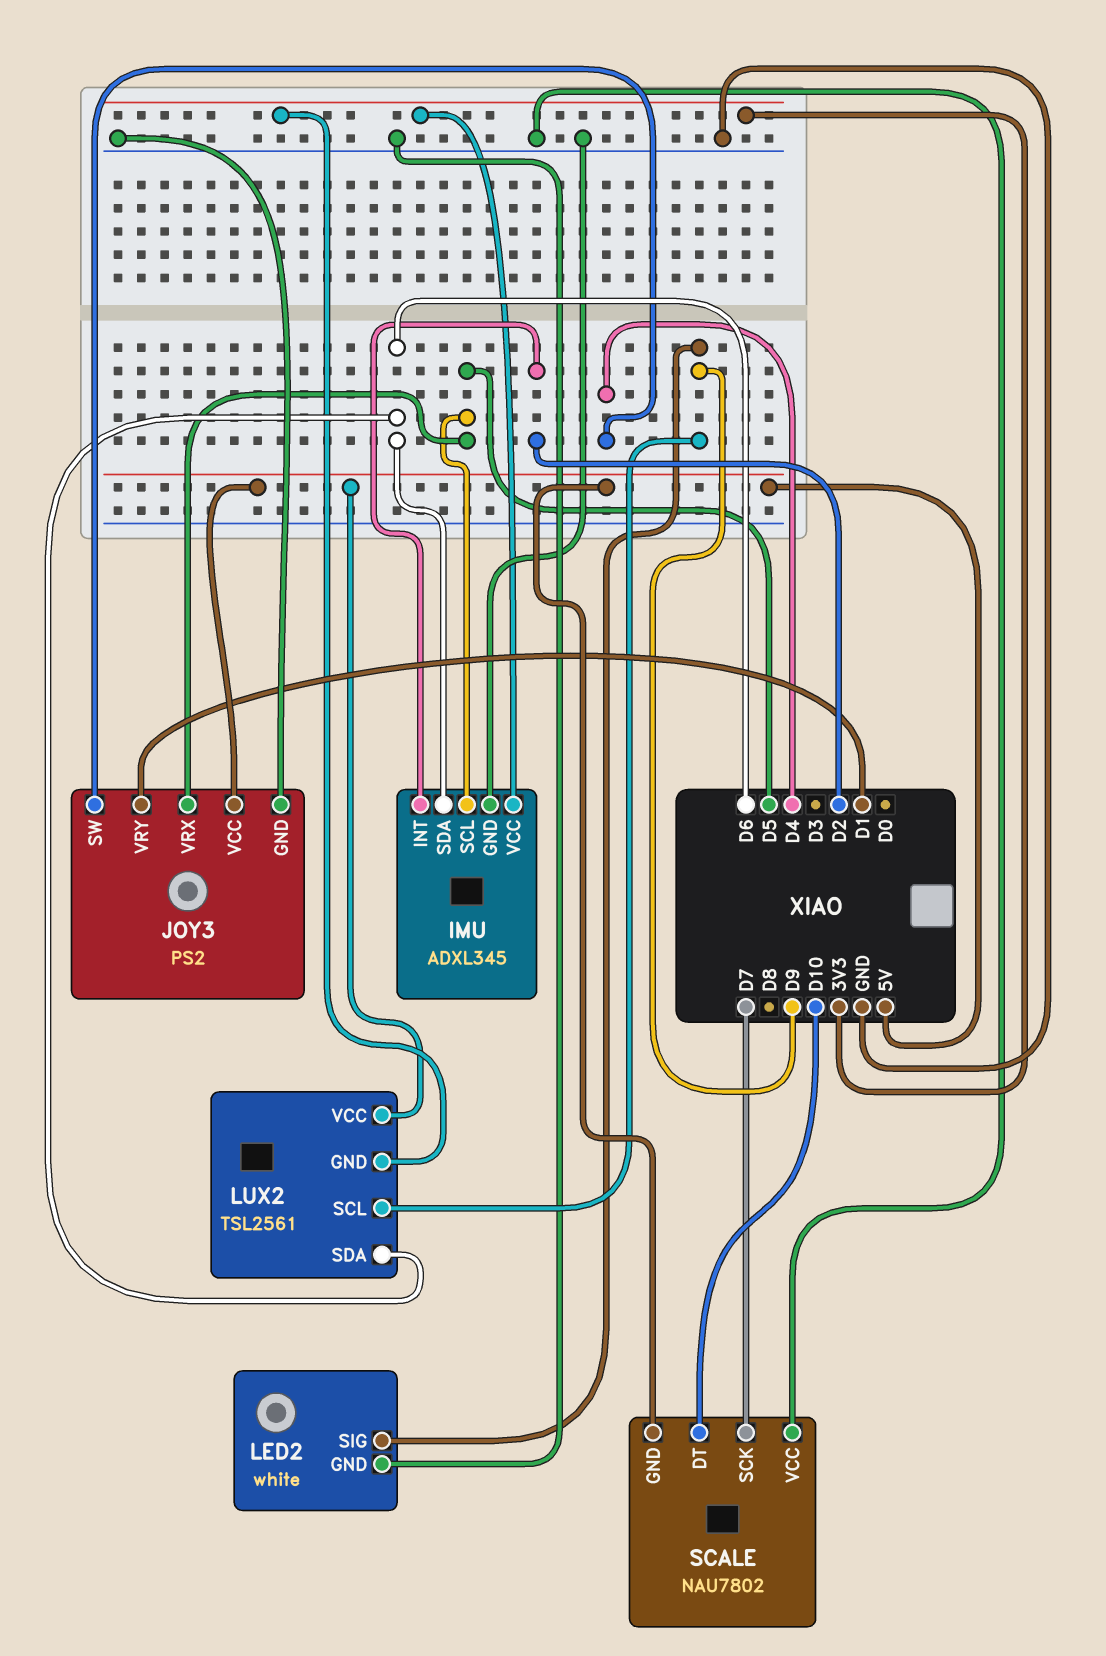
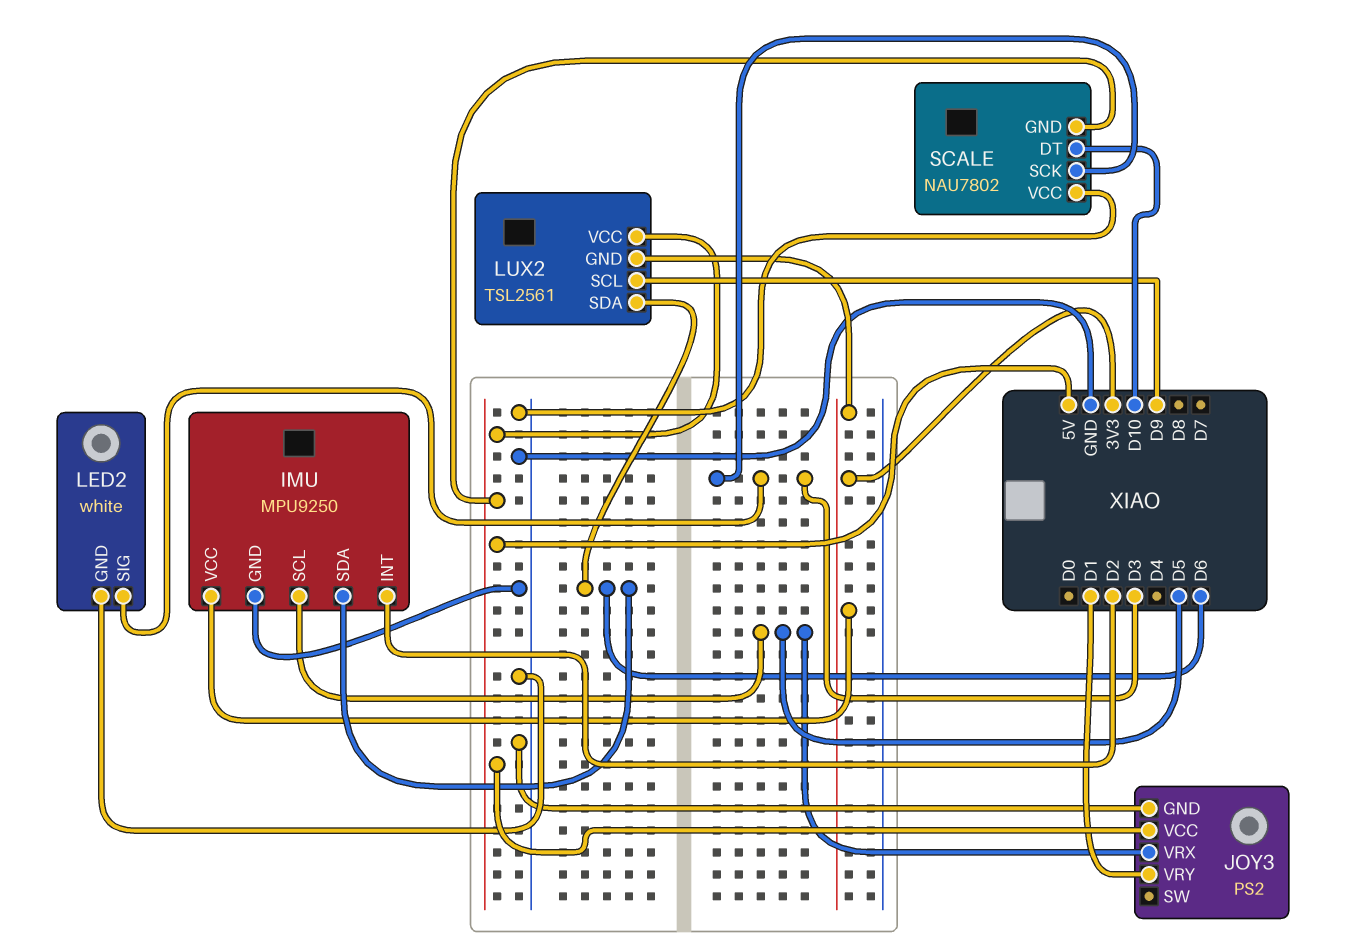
IMU: ADXL345 -> MPU9250
JOY3 pin SW: D4 -> none
LED2 pin SIG: D9 -> D3
SCALE pin SCK: D7 -> D3

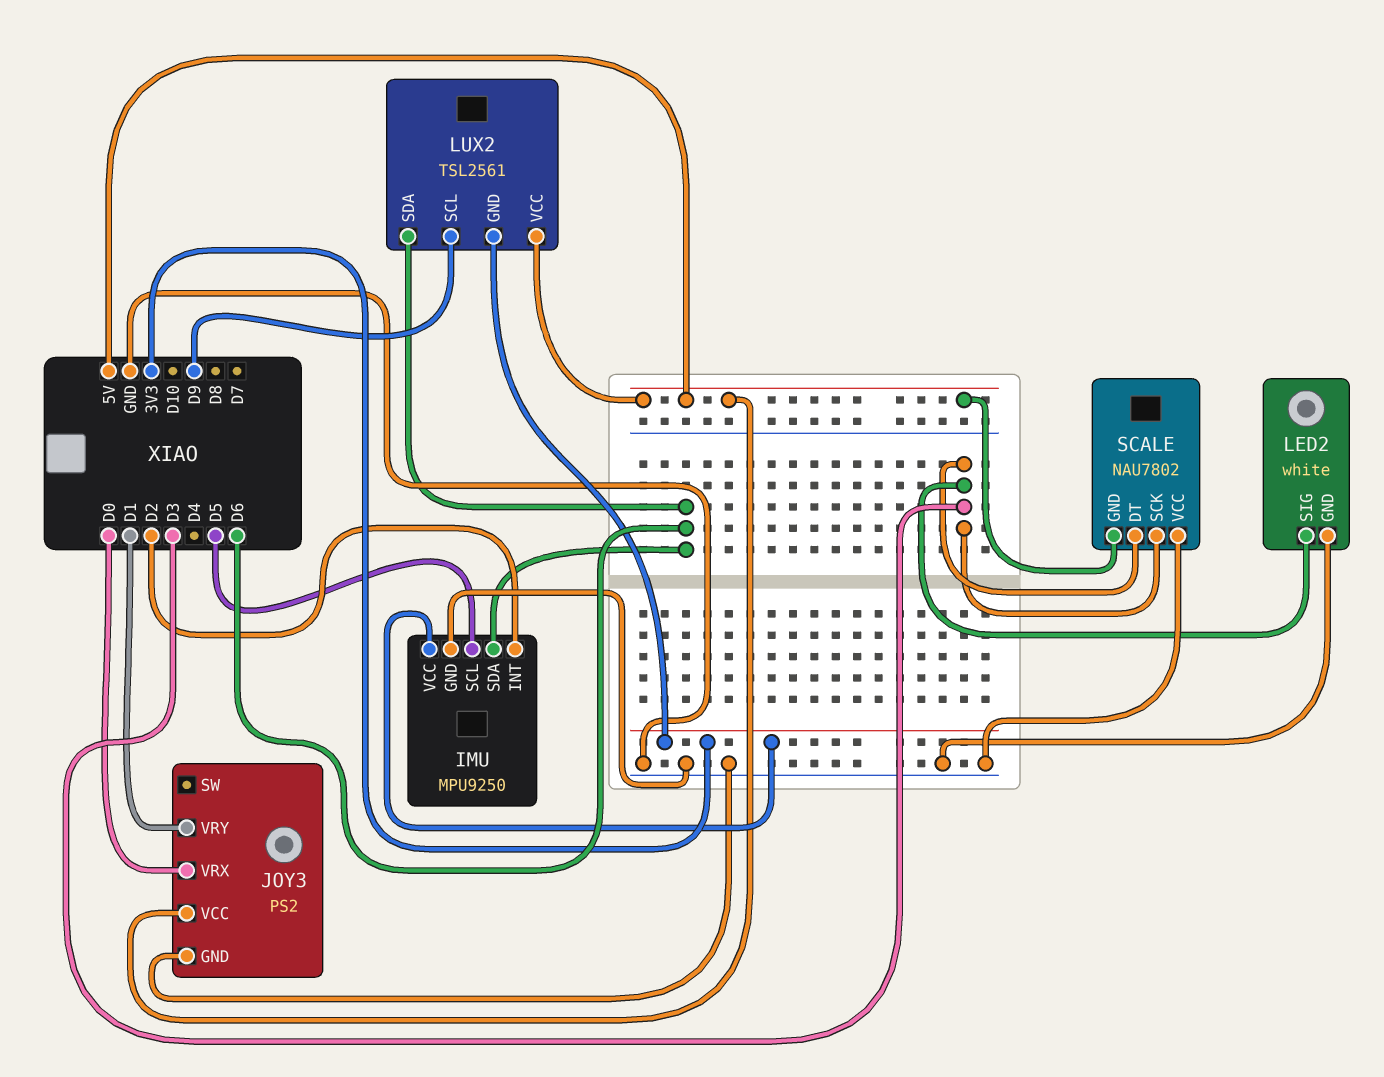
JOY3 pin VRX: D5 -> D0
SCALE pin DT: D10 -> D3

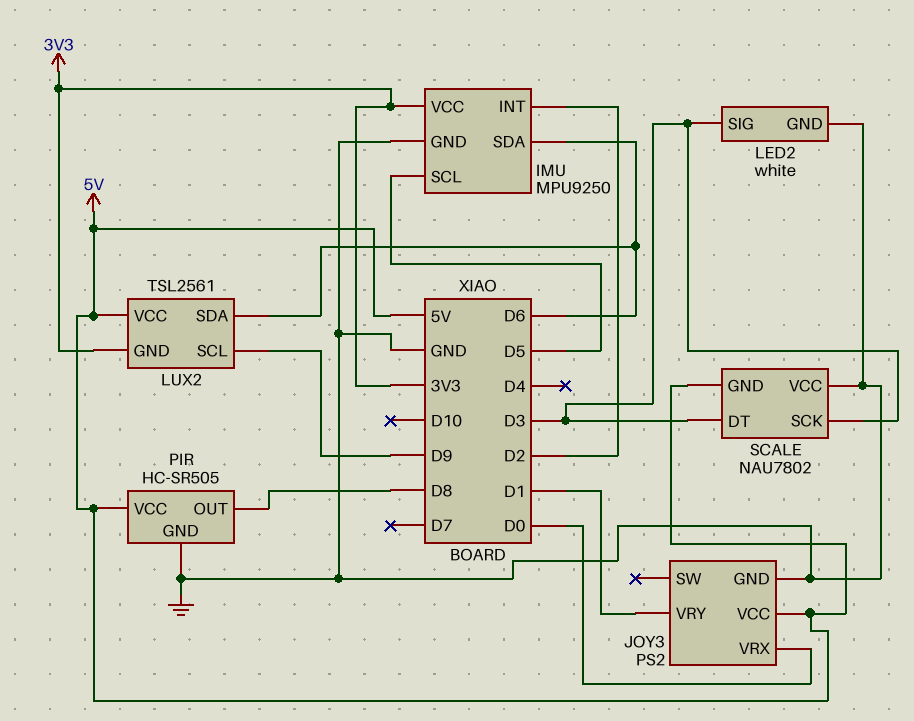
PIR: none -> HC-SR505
PIR pin GND: none -> GND
PIR pin OUT: none -> D8
PIR pin VCC: none -> 5V

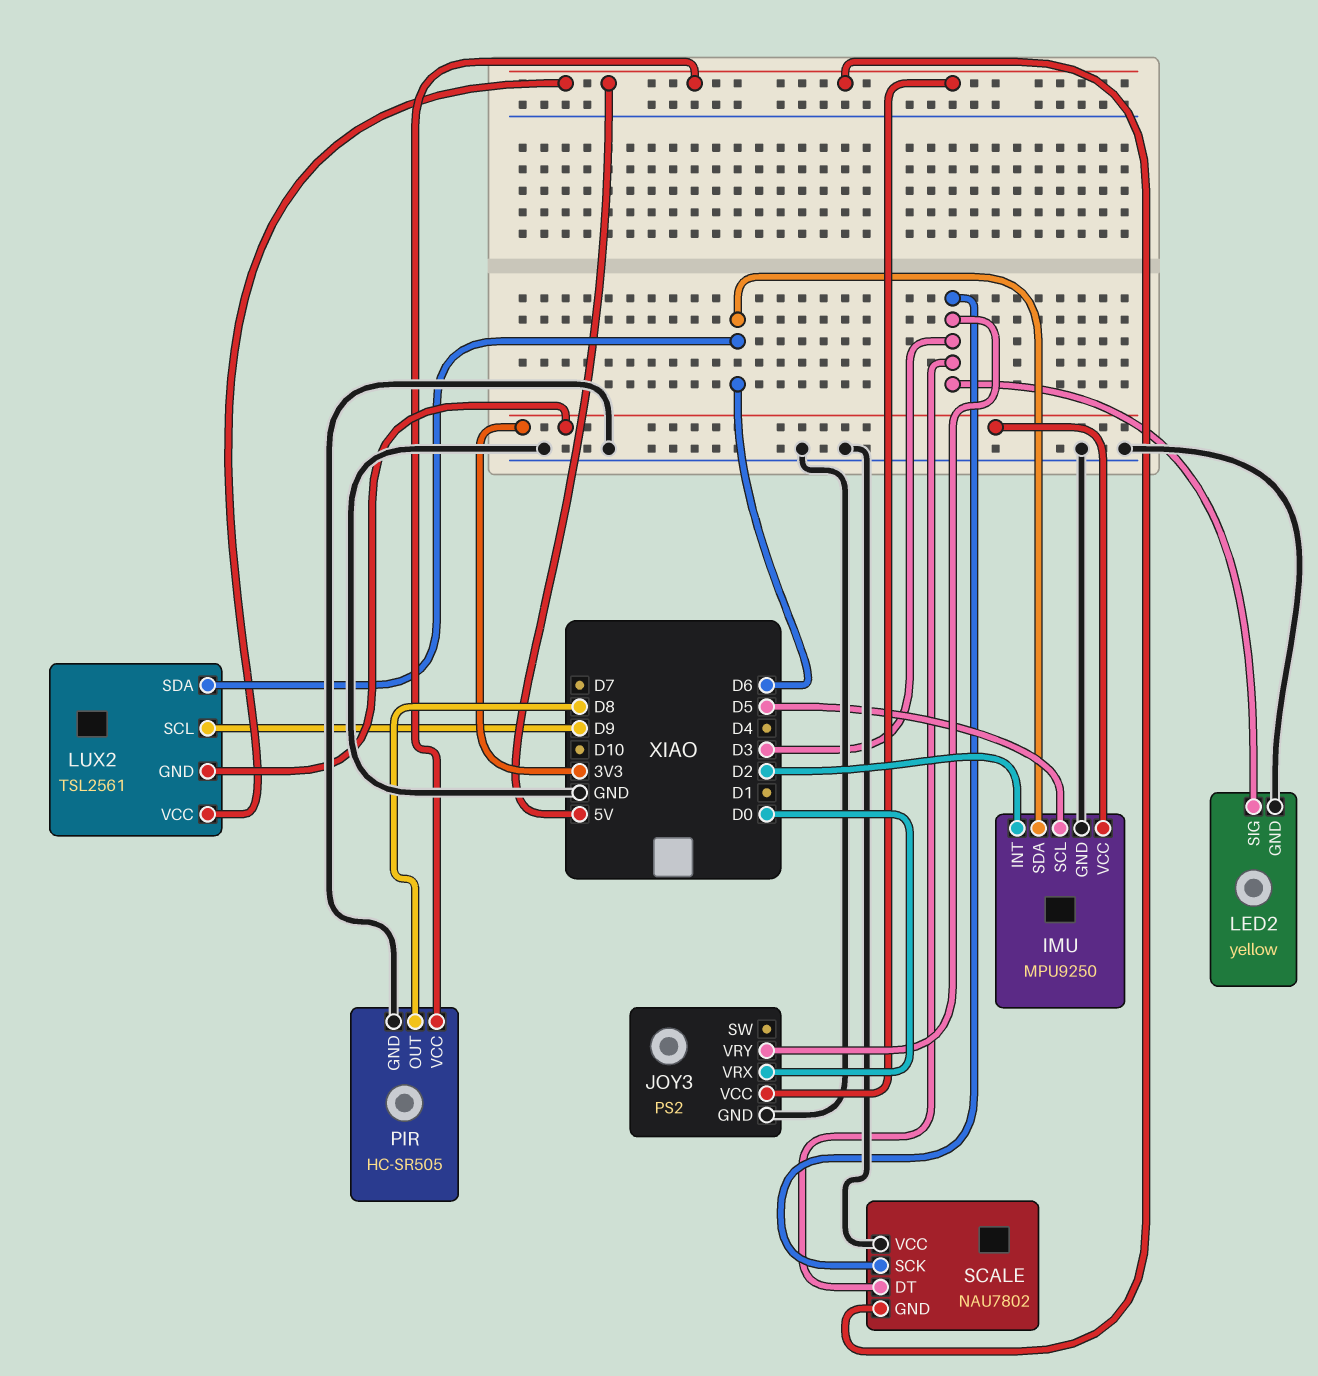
JOY3 pin VRY: D1 -> D3
LED2: white -> yellow

